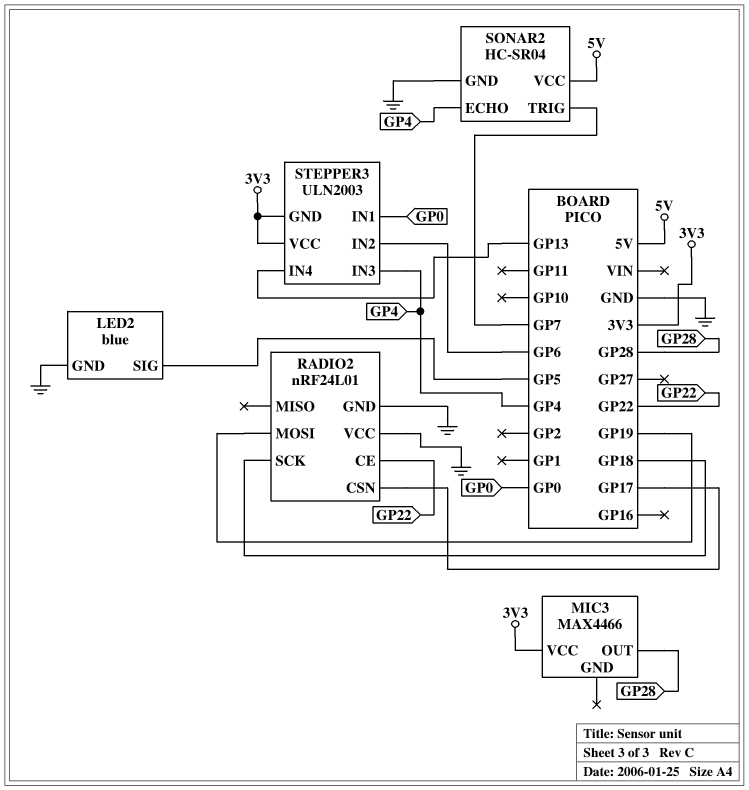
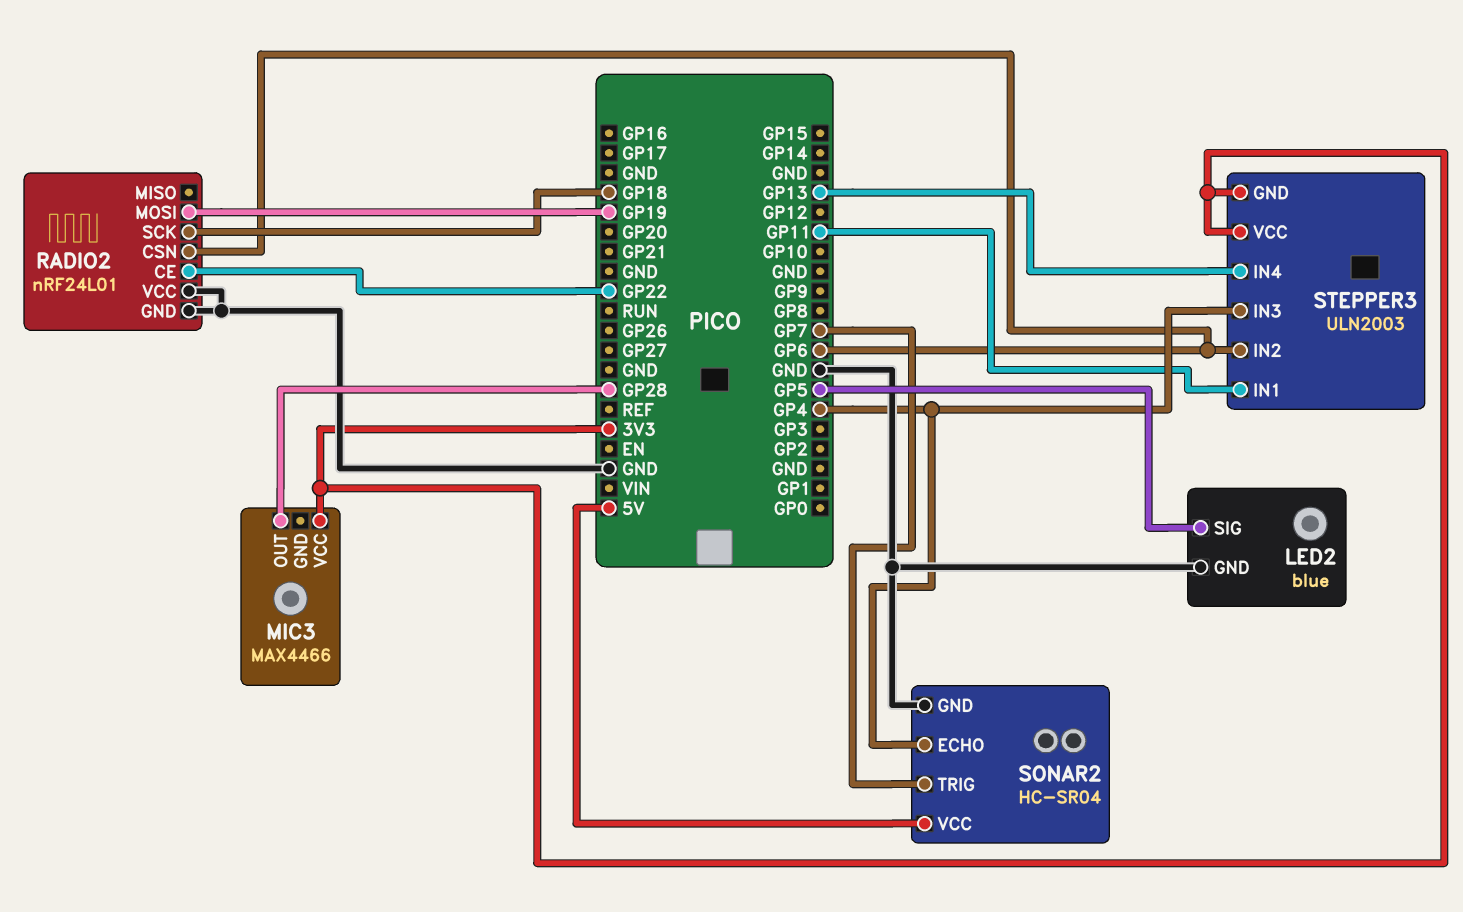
RADIO2 pin CSN: GP17 -> GP6
STEPPER3 pin IN1: GP0 -> GP11

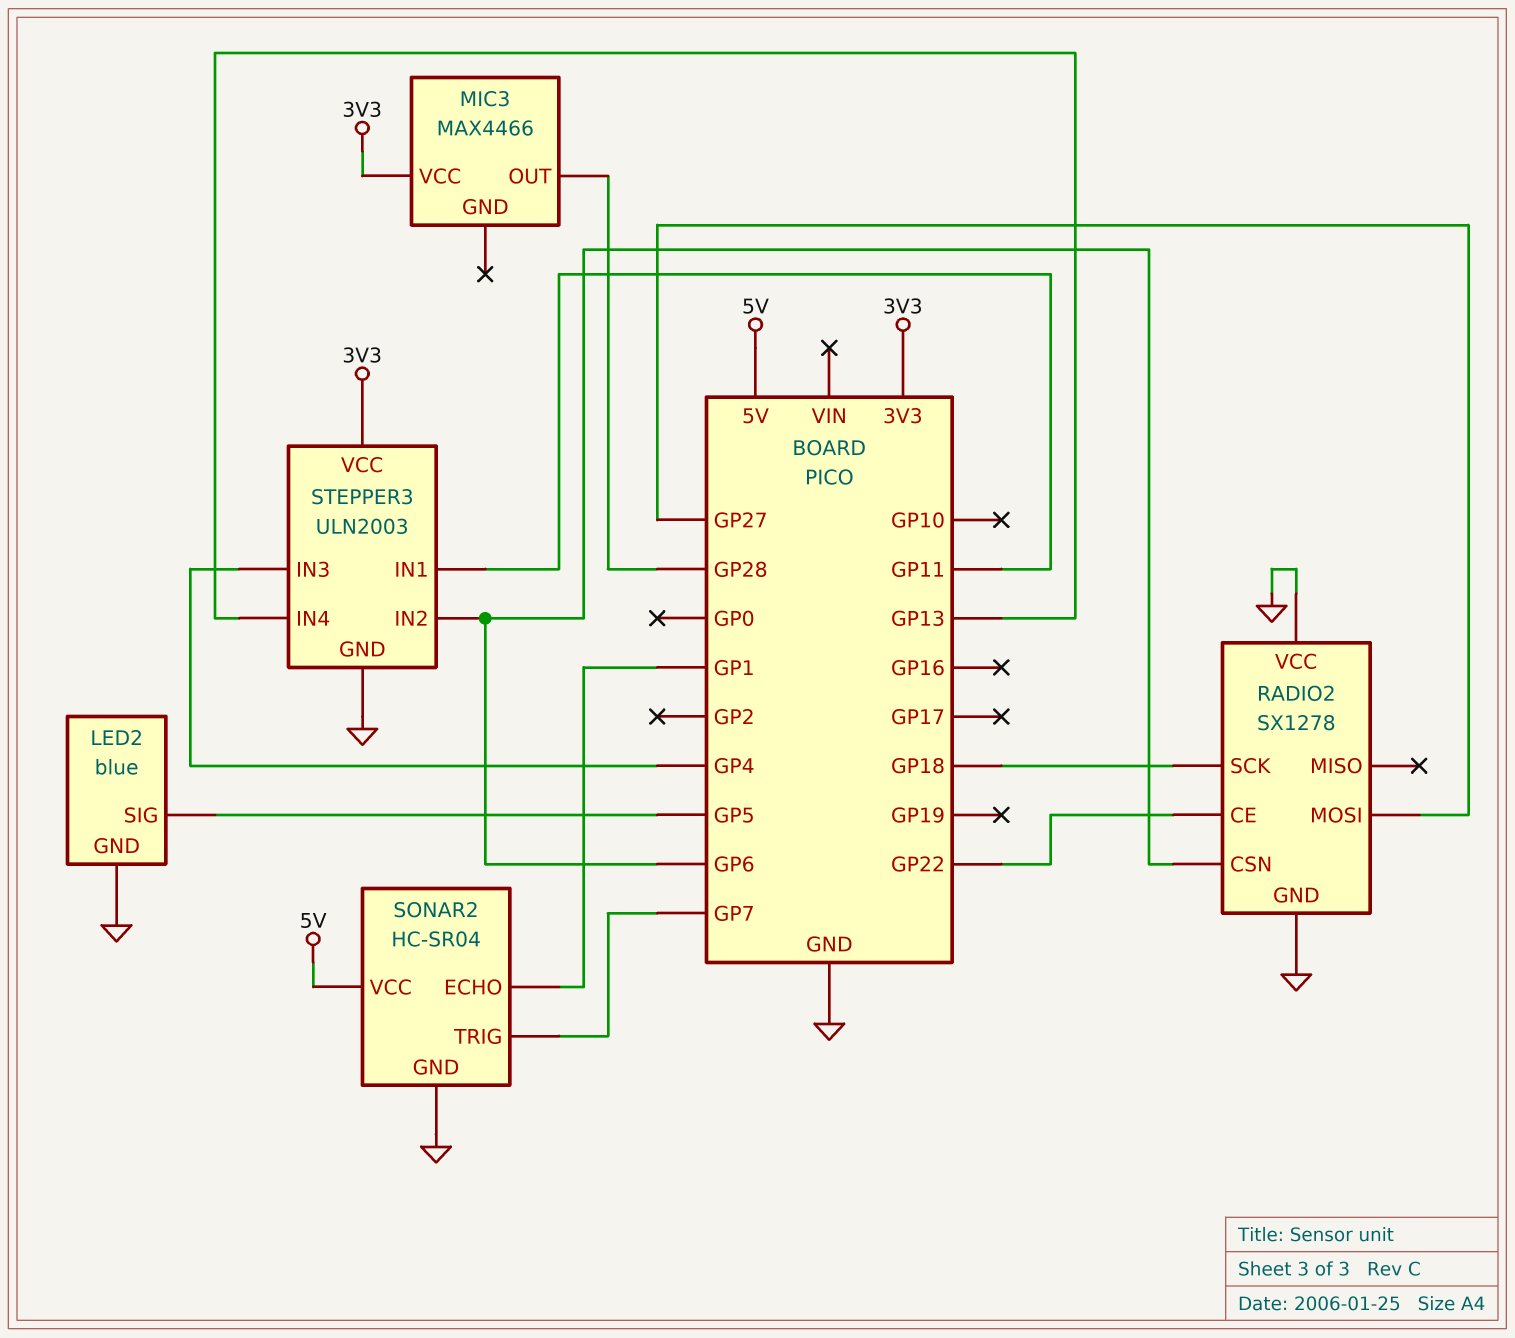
RADIO2: nRF24L01 -> SX1278
RADIO2 pin MOSI: GP19 -> GP27
SONAR2 pin ECHO: GP4 -> GP1
STEPPER3 pin GND: 3V3 -> GND

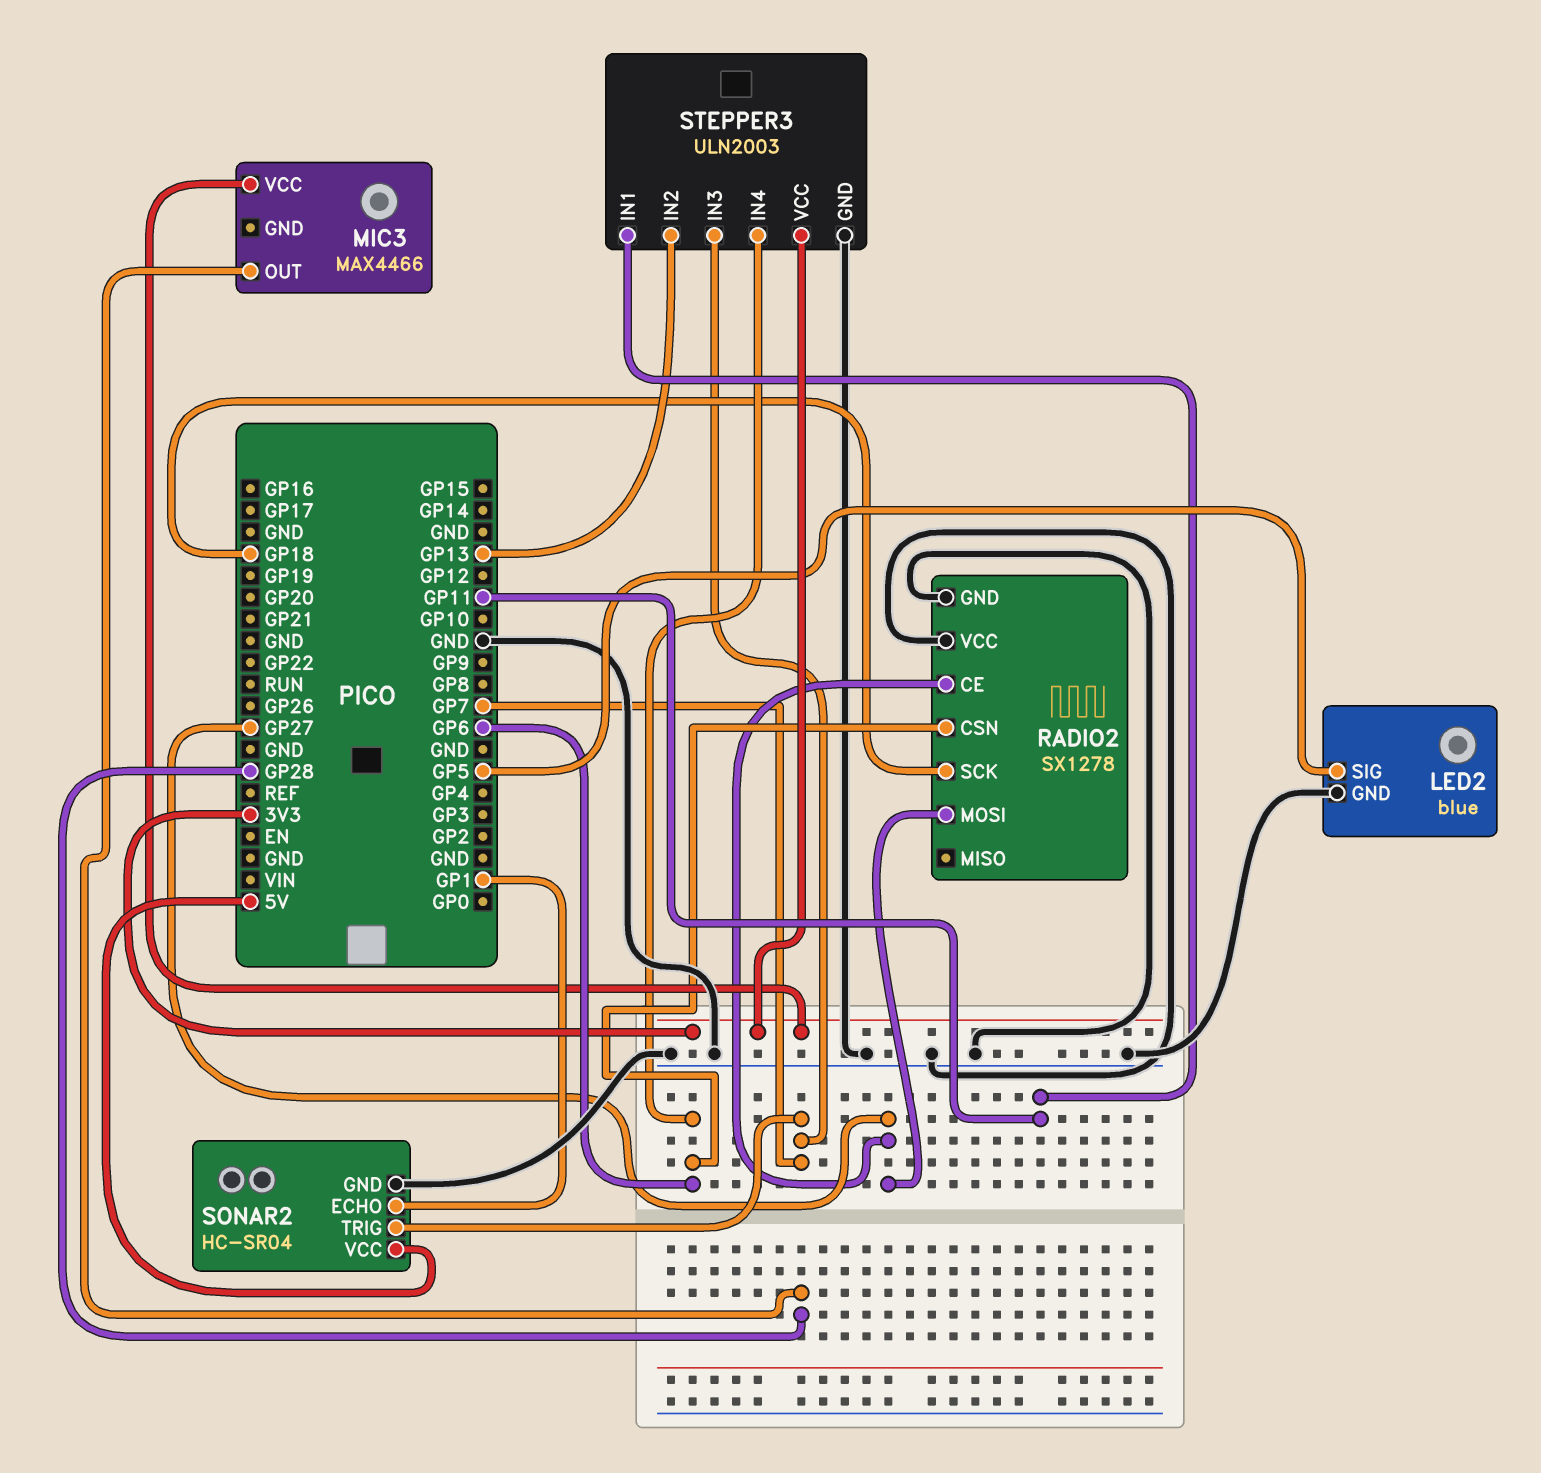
RADIO2 pin CE: GP22 -> GP27
STEPPER3 pin IN2: GP6 -> GP13
STEPPER3 pin IN3: GP4 -> GP7
STEPPER3 pin IN4: GP13 -> GP6

